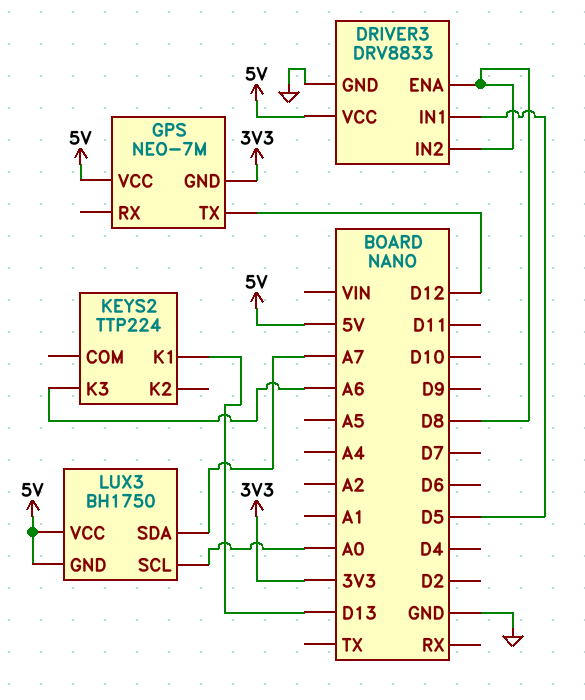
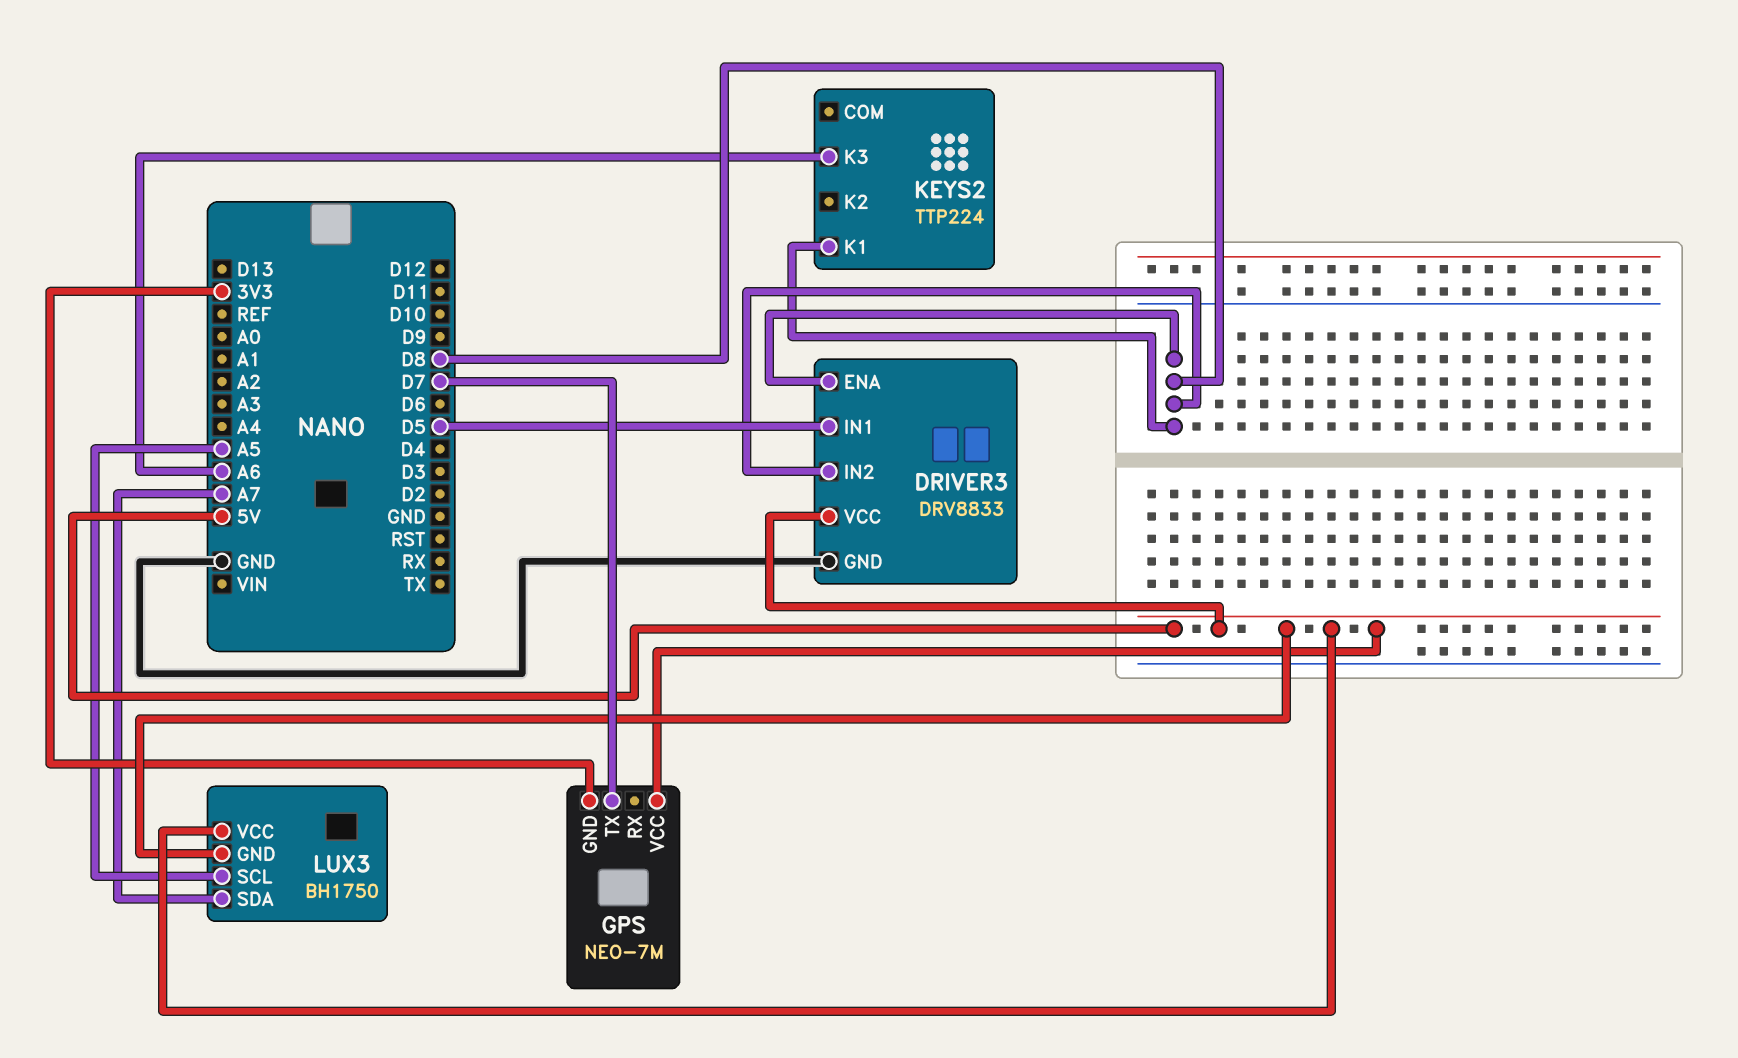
GPS pin TX: D12 -> D7
KEYS2 pin K1: D13 -> D8
LUX3 pin SCL: A0 -> A5

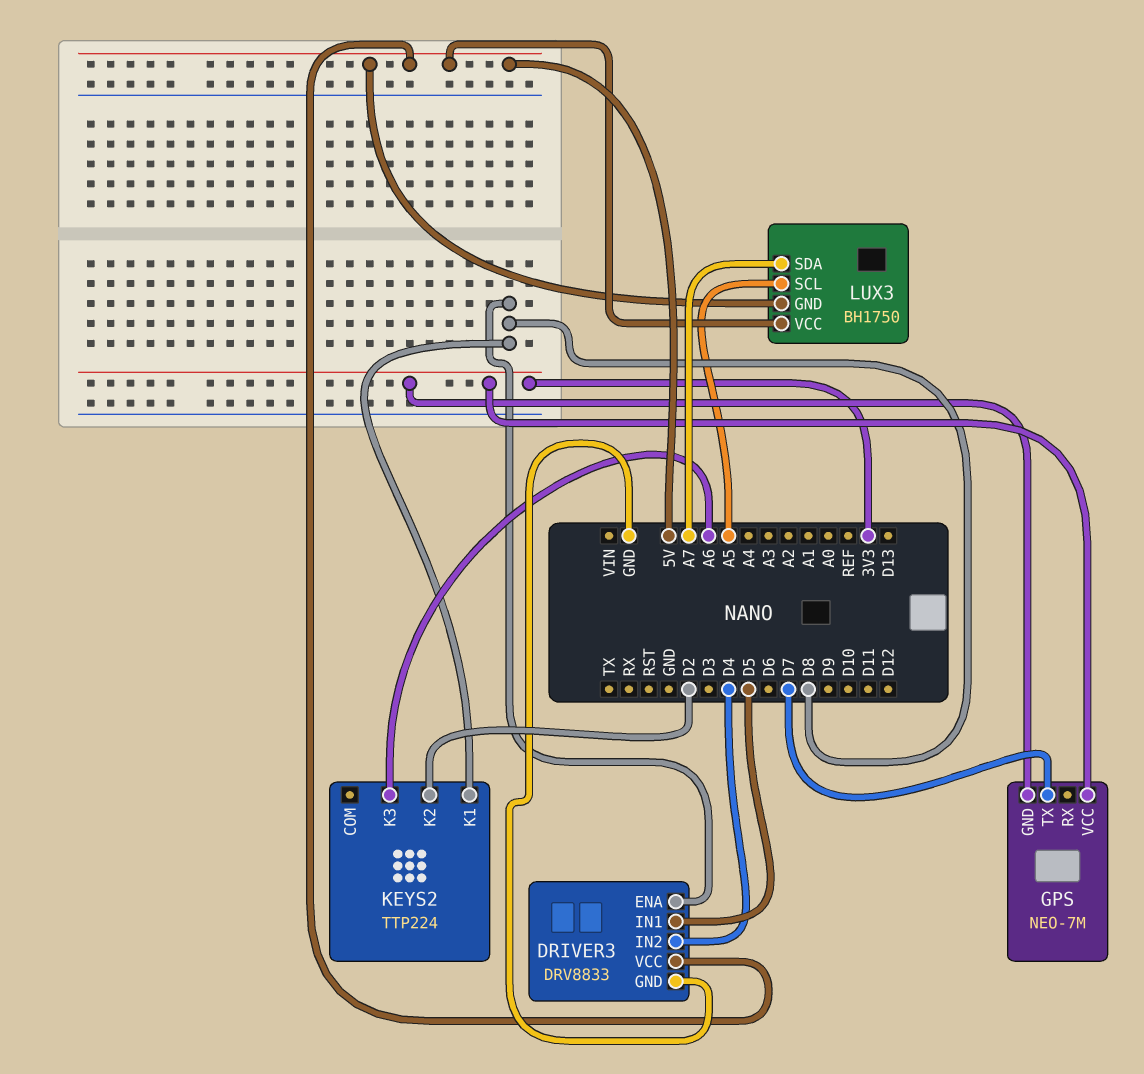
DRIVER3 pin IN2: D8 -> D4
GPS pin VCC: 5V -> 3V3
KEYS2 pin K2: none -> D2

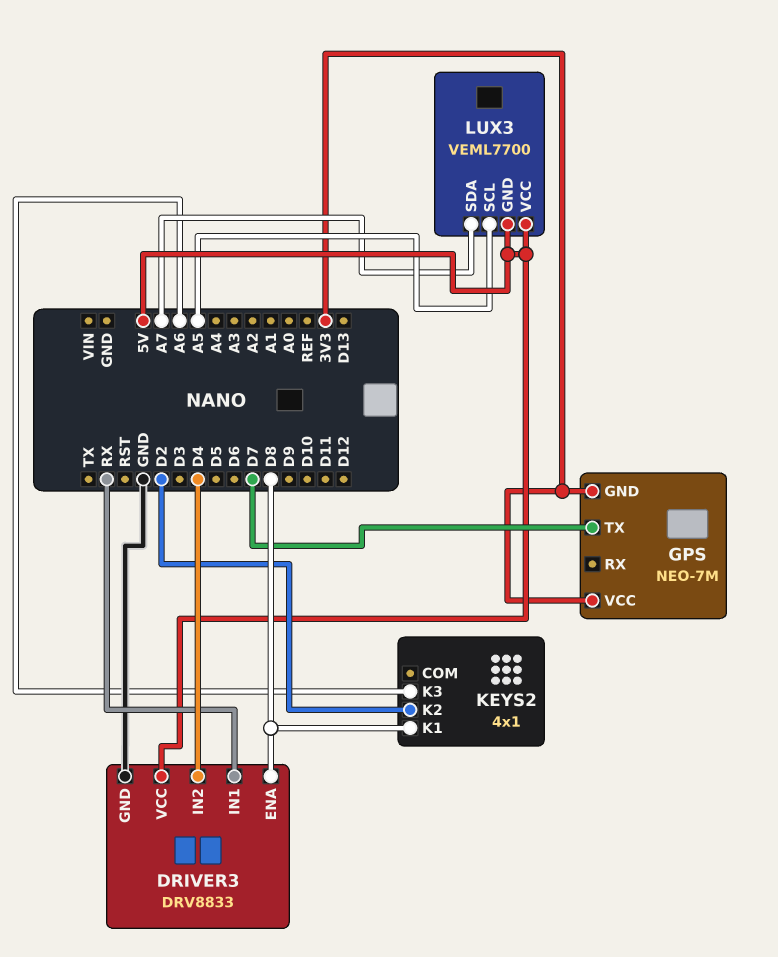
DRIVER3 pin IN1: D5 -> RX
KEYS2: TTP224 -> 4x1
LUX3: BH1750 -> VEML7700

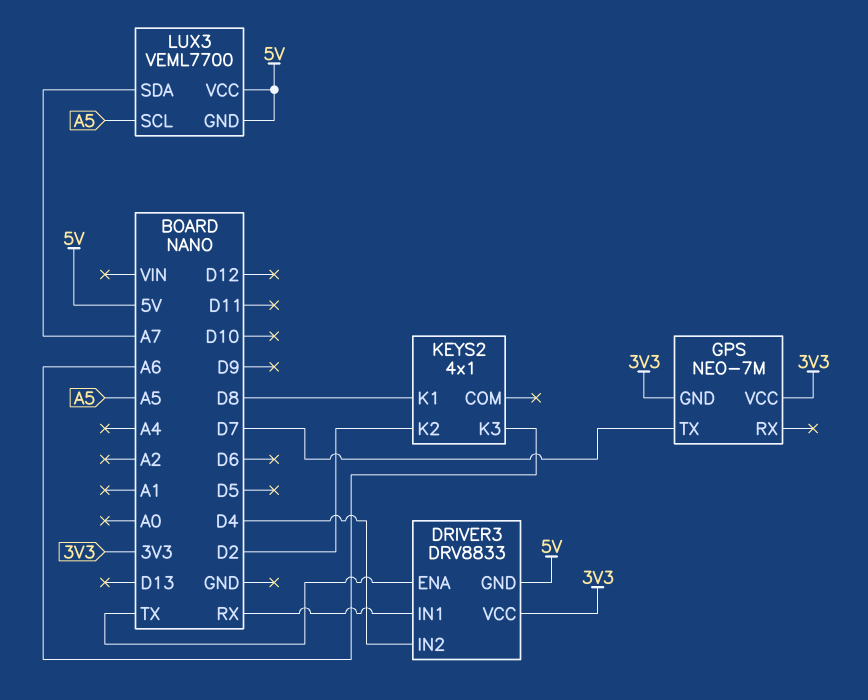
DRIVER3 pin ENA: D8 -> TX
DRIVER3 pin GND: GND -> 5V
DRIVER3 pin VCC: 5V -> 3V3

